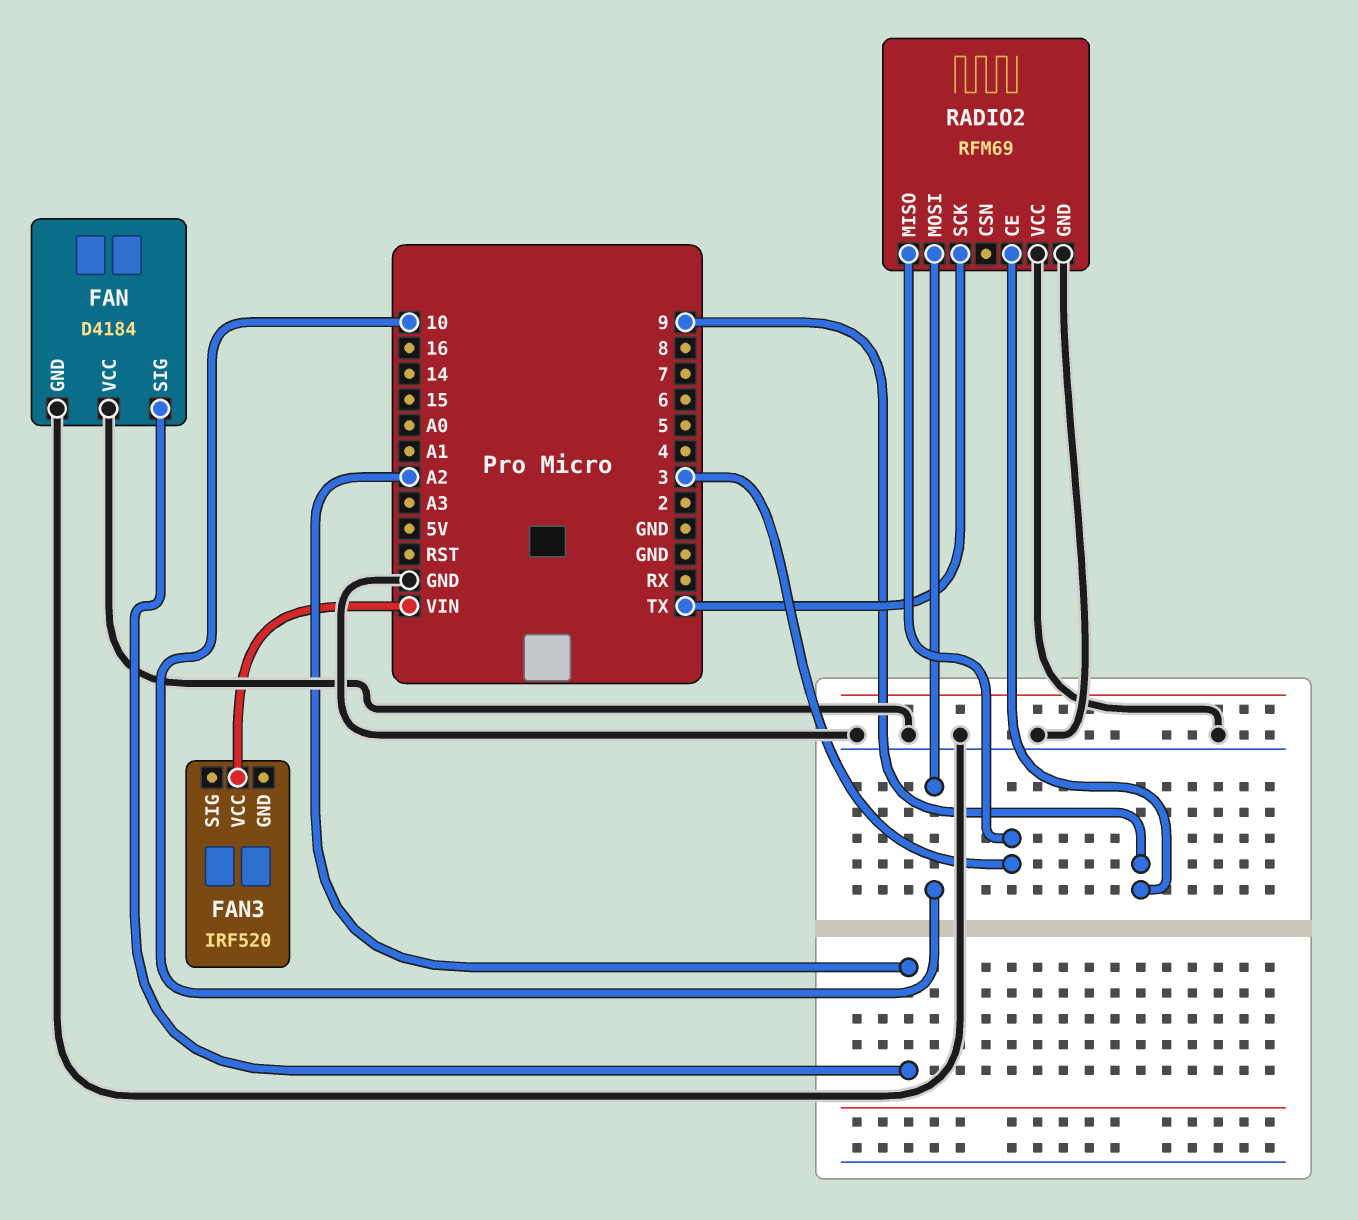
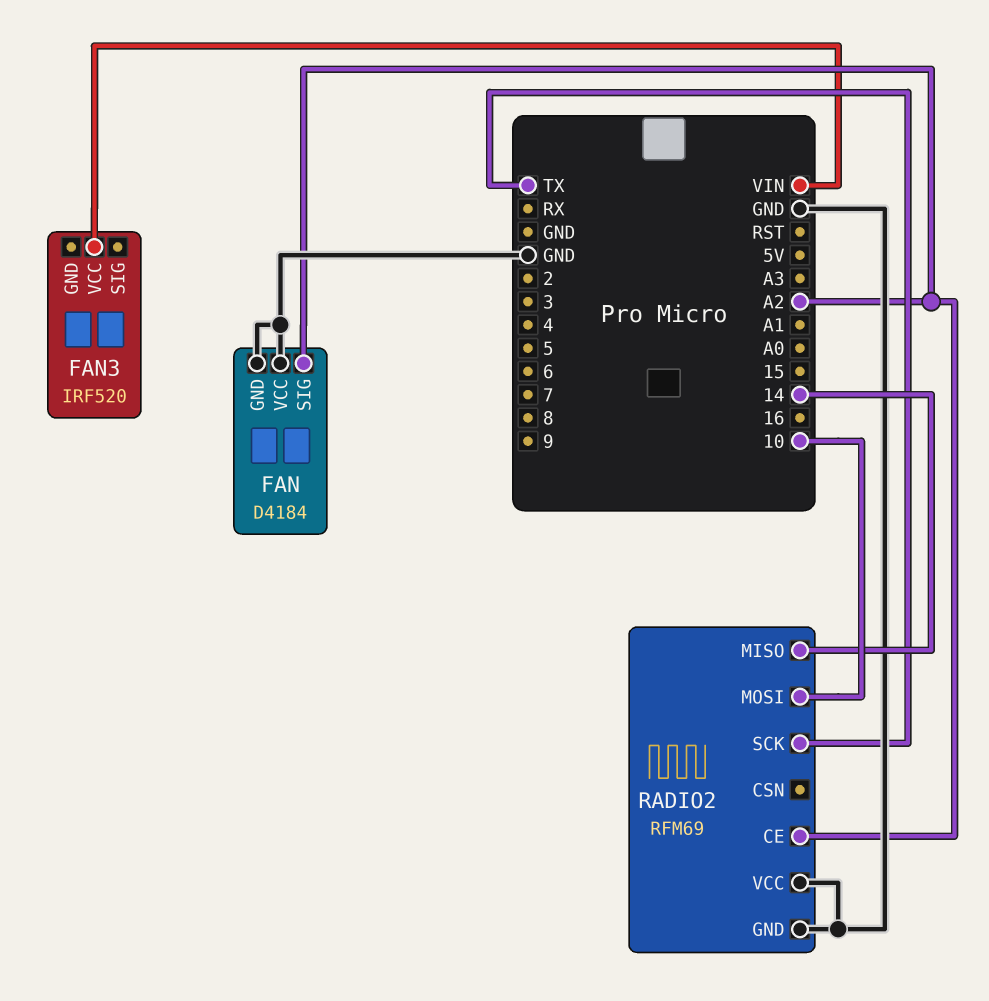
RADIO2 pin CE: 9 -> A2
RADIO2 pin MISO: 3 -> 14

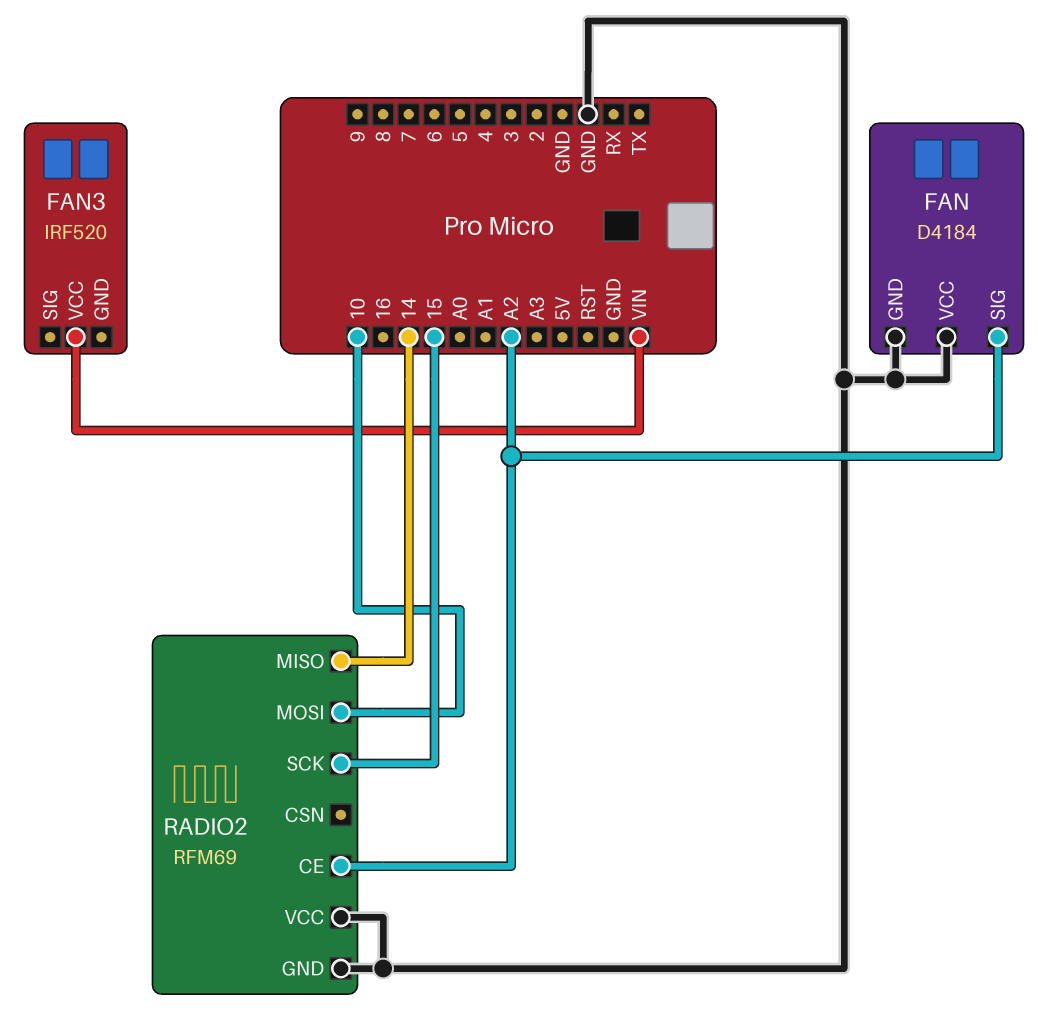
RADIO2 pin SCK: TX -> 15

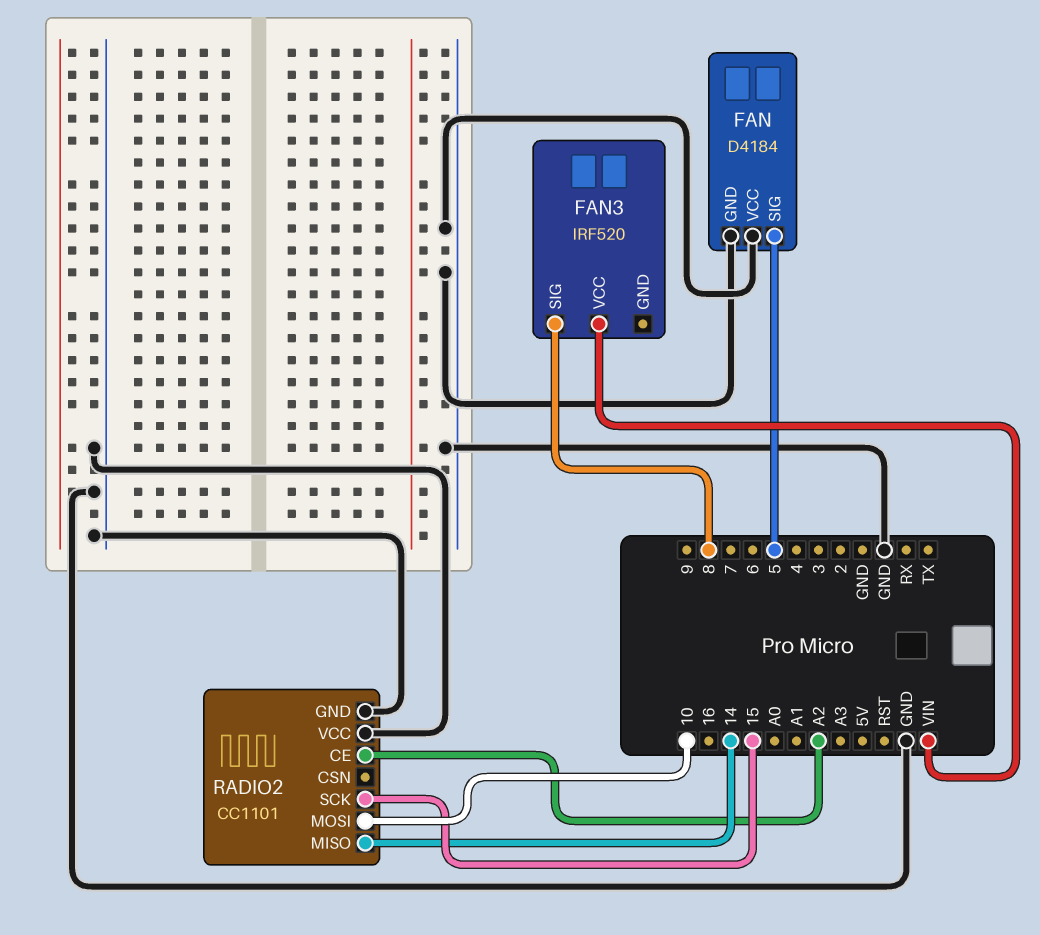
FAN pin SIG: A2 -> 5
FAN3 pin SIG: none -> 8
RADIO2: RFM69 -> CC1101

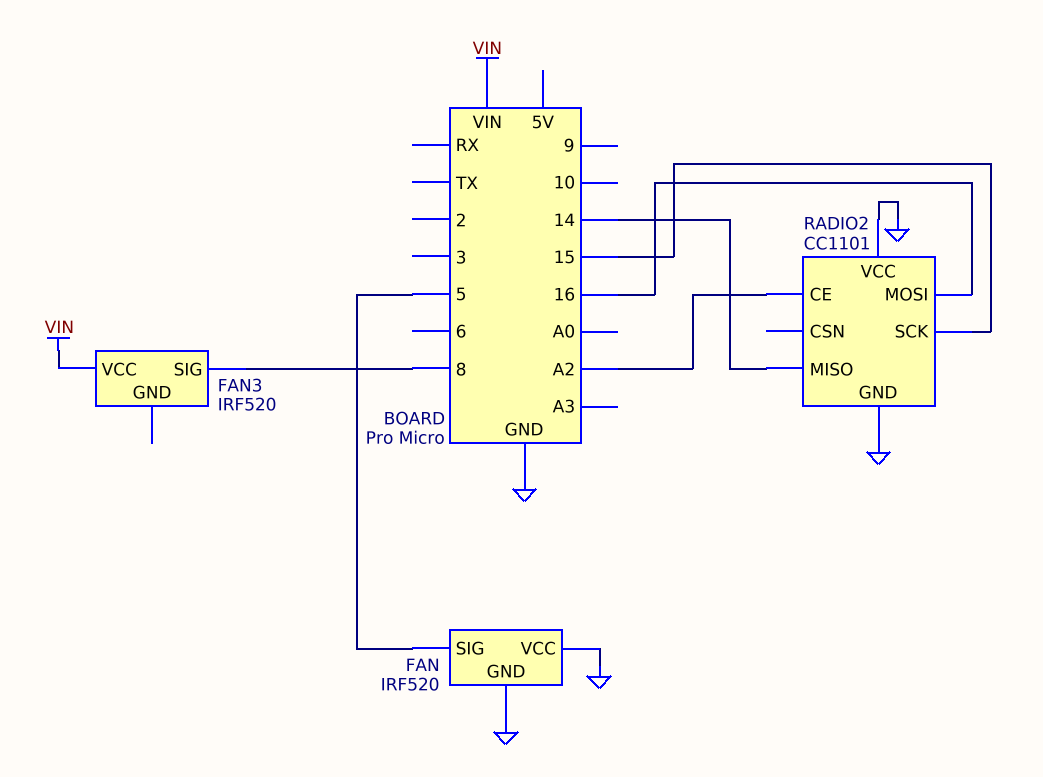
FAN: D4184 -> IRF520
RADIO2 pin MOSI: 10 -> 16

